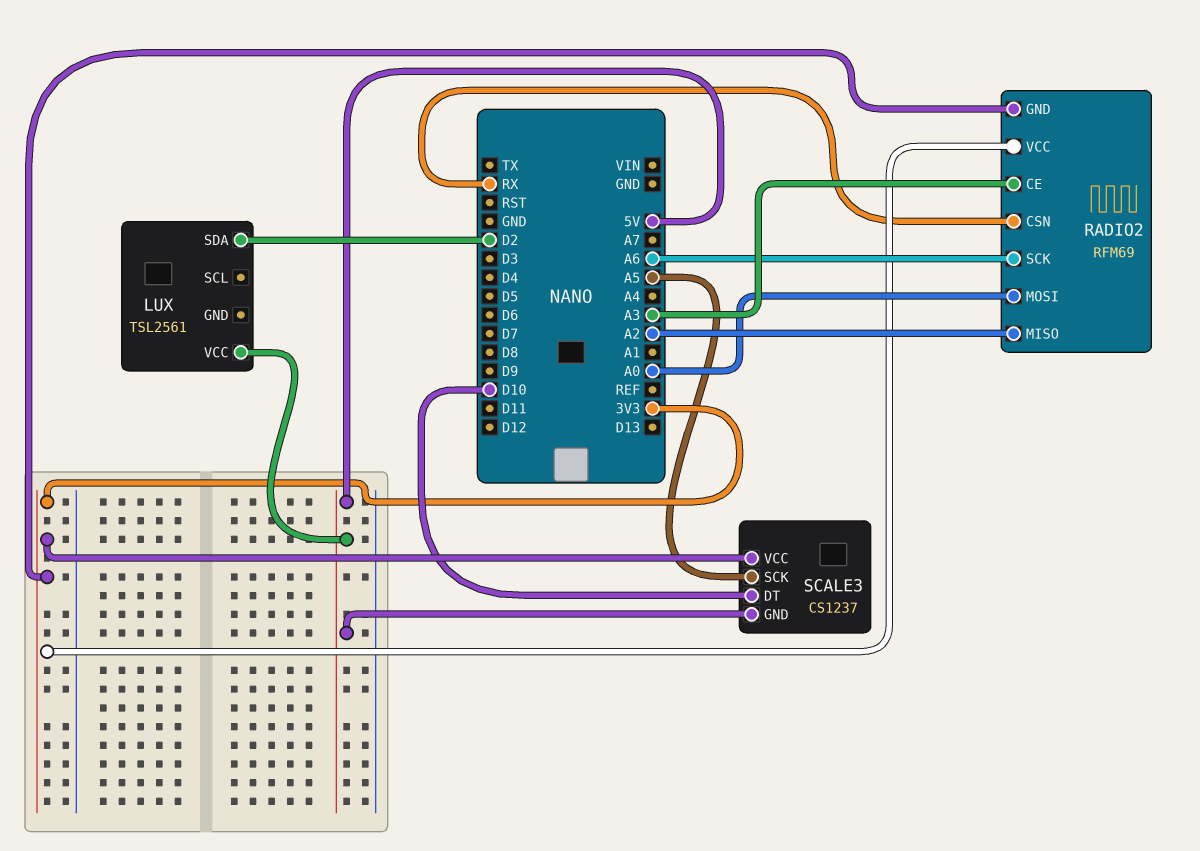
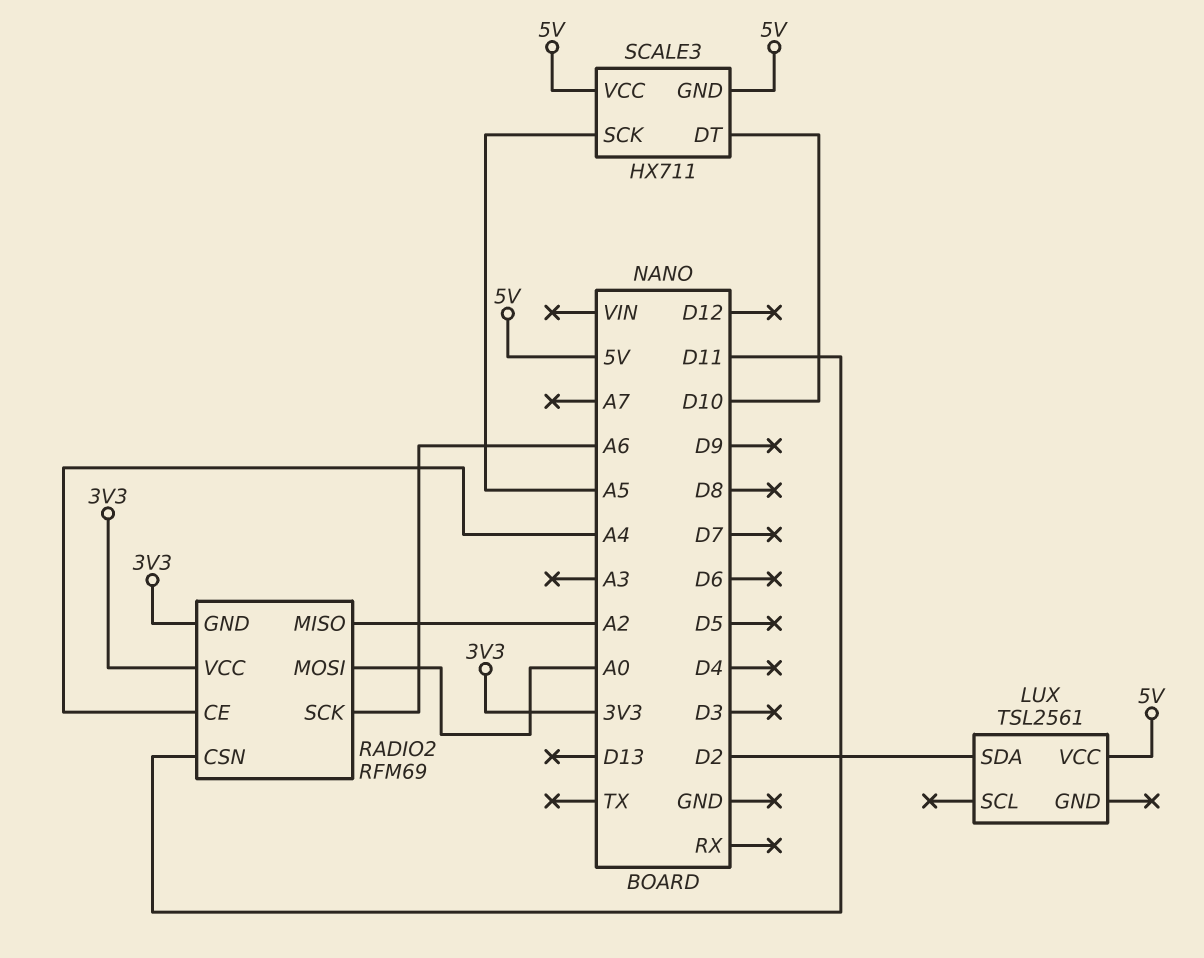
RADIO2 pin CE: A3 -> A4
RADIO2 pin CSN: RX -> D11
SCALE3: CS1237 -> HX711
SCALE3 pin VCC: 3V3 -> 5V

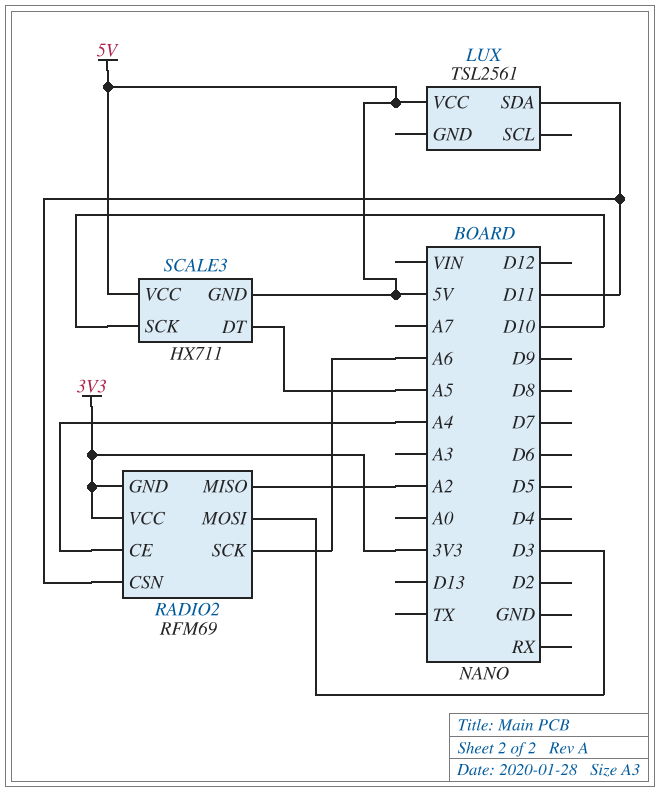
LUX pin SDA: D2 -> D11
RADIO2 pin MOSI: A0 -> D3
SCALE3 pin DT: D10 -> A5
SCALE3 pin SCK: A5 -> D10

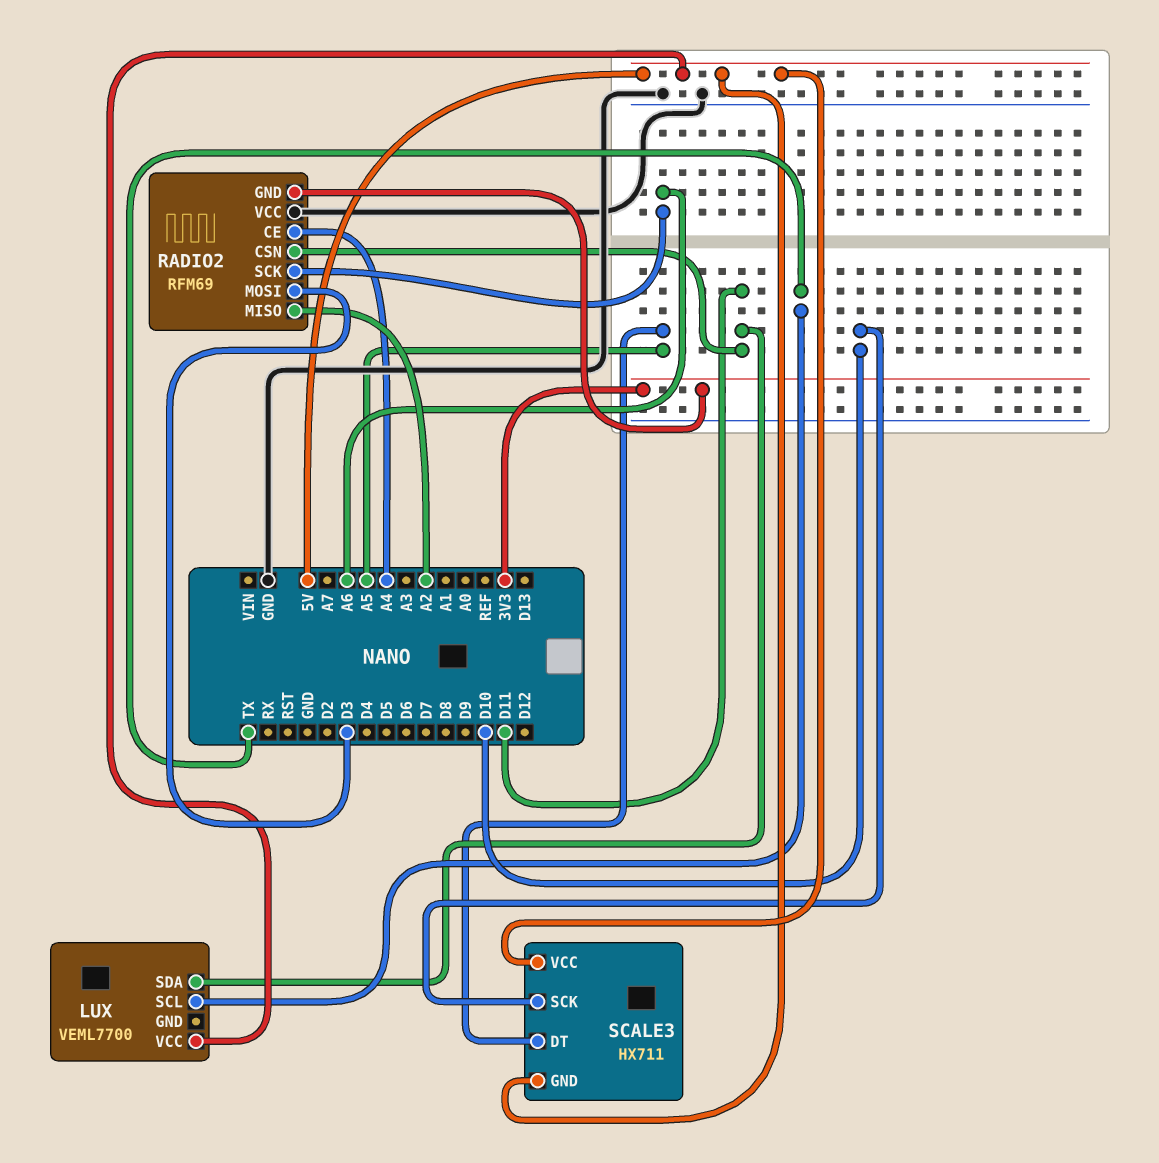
LUX: TSL2561 -> VEML7700
LUX pin SCL: none -> TX
RADIO2 pin VCC: 3V3 -> GND

